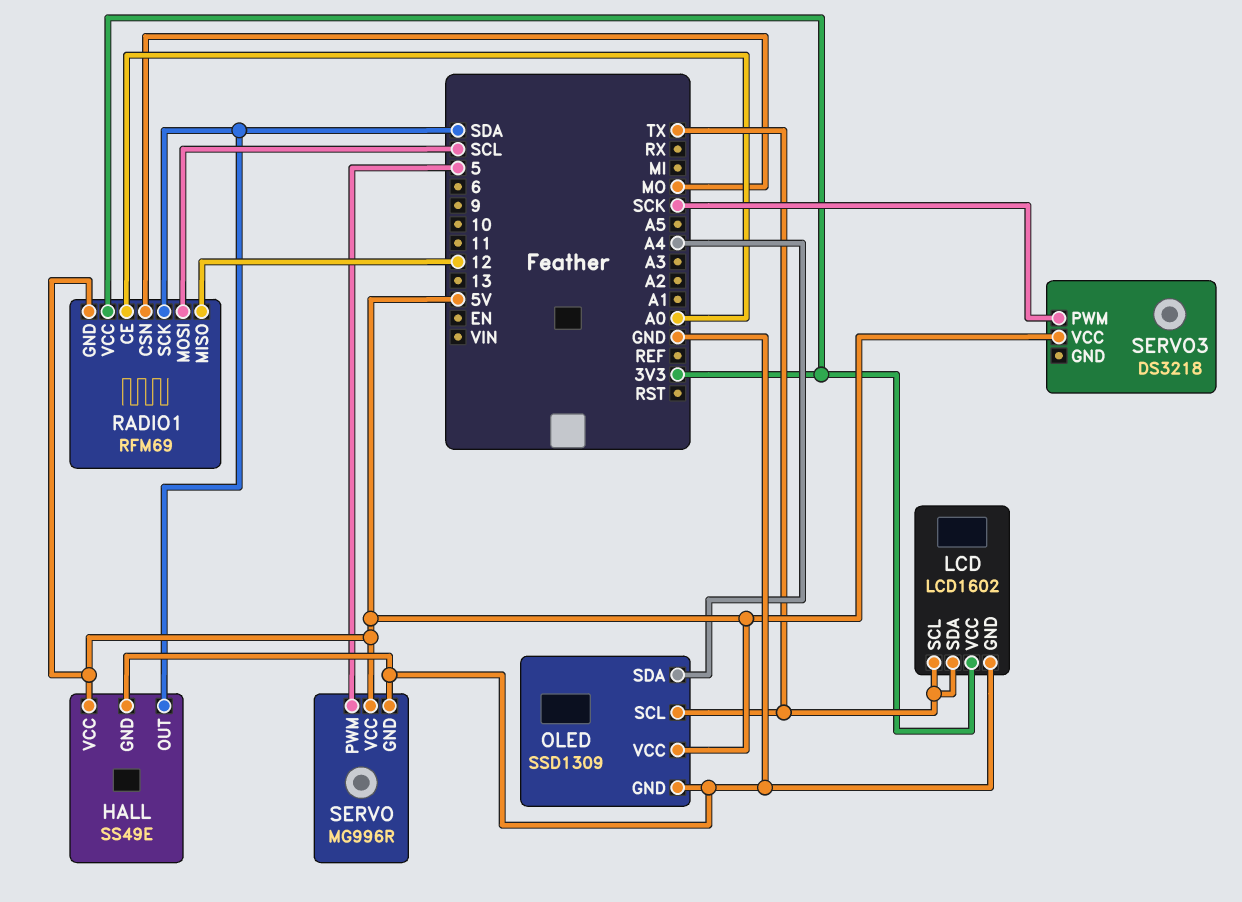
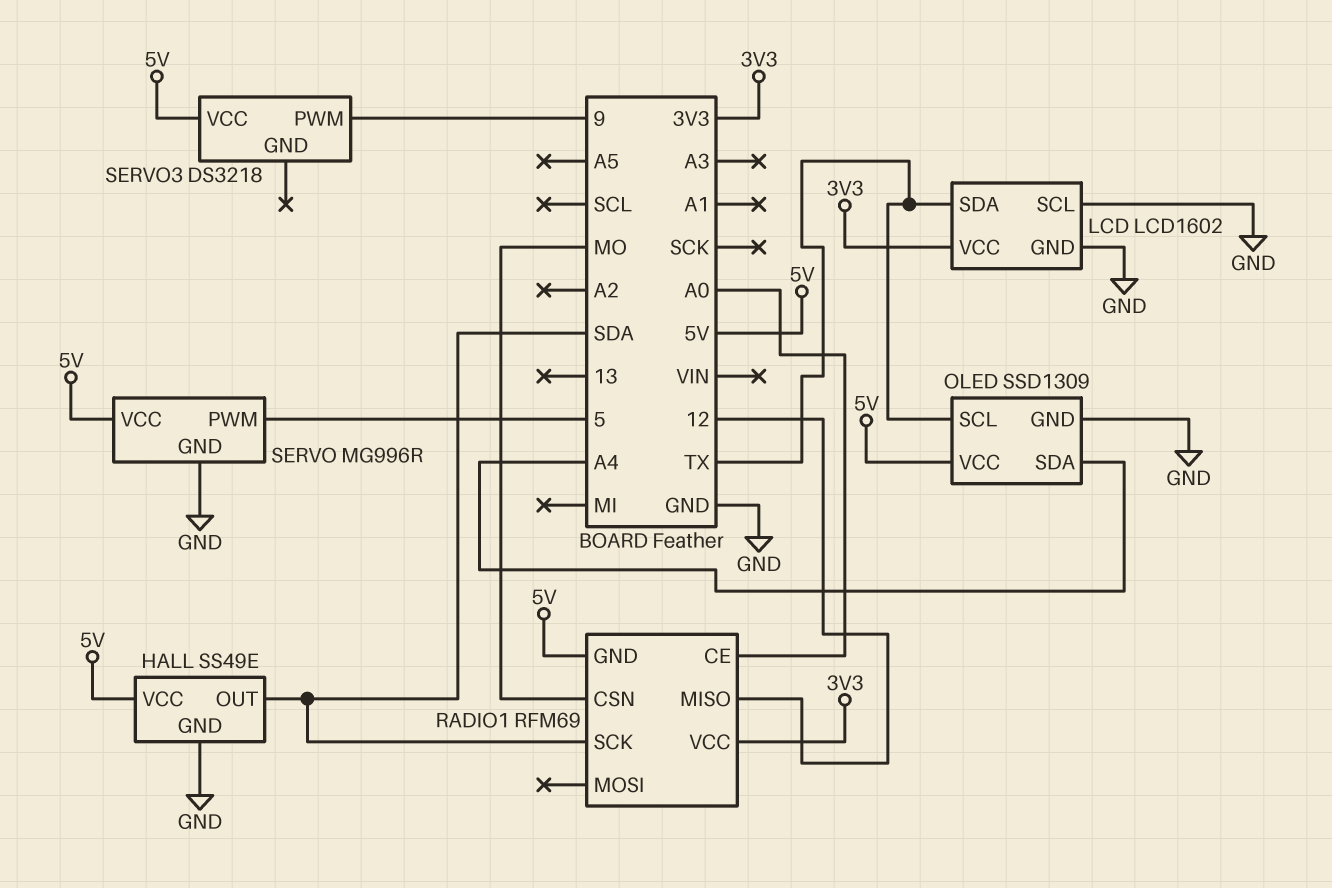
LCD pin SCL: TX -> GND
RADIO1 pin MOSI: SCL -> none
SERVO3 pin PWM: SCK -> 9

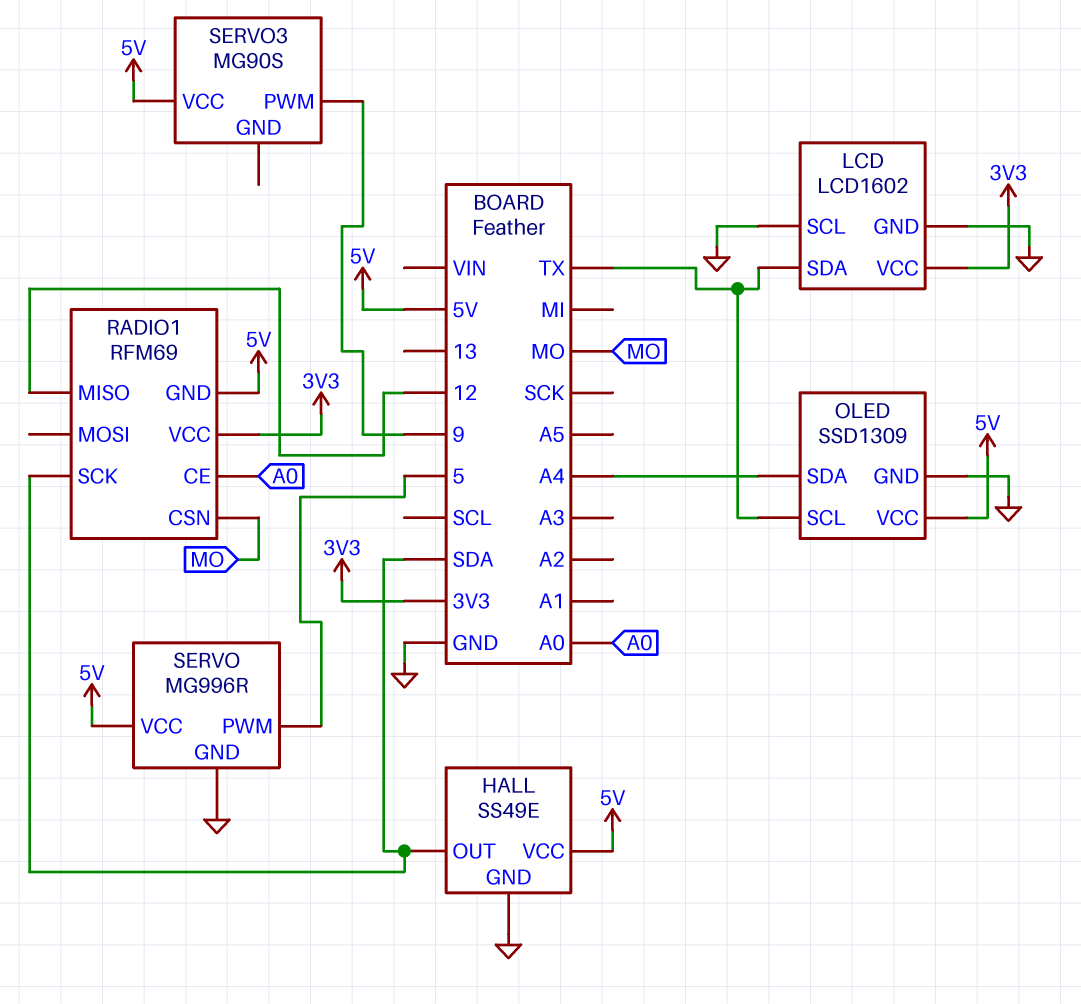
SERVO3: DS3218 -> MG90S

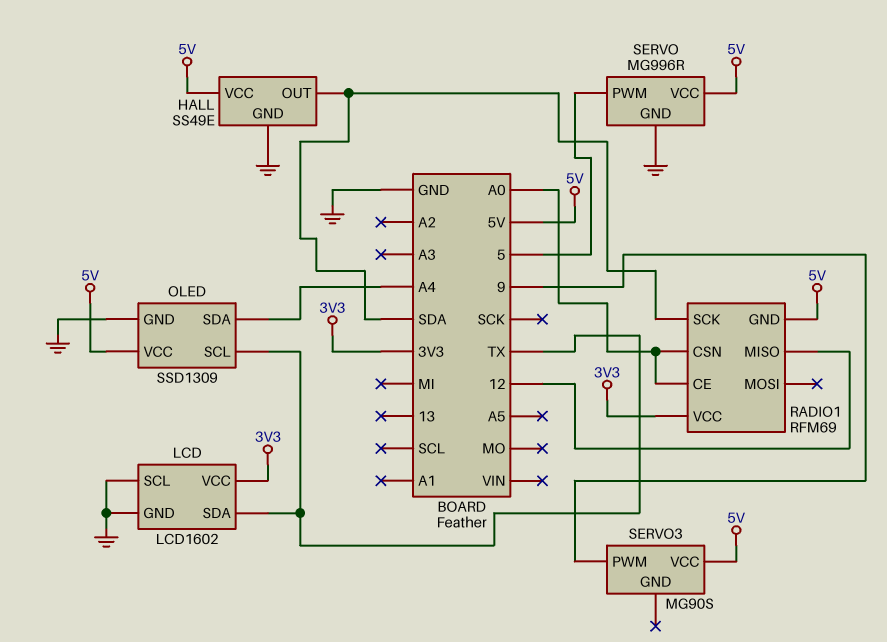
RADIO1 pin CSN: MO -> A0

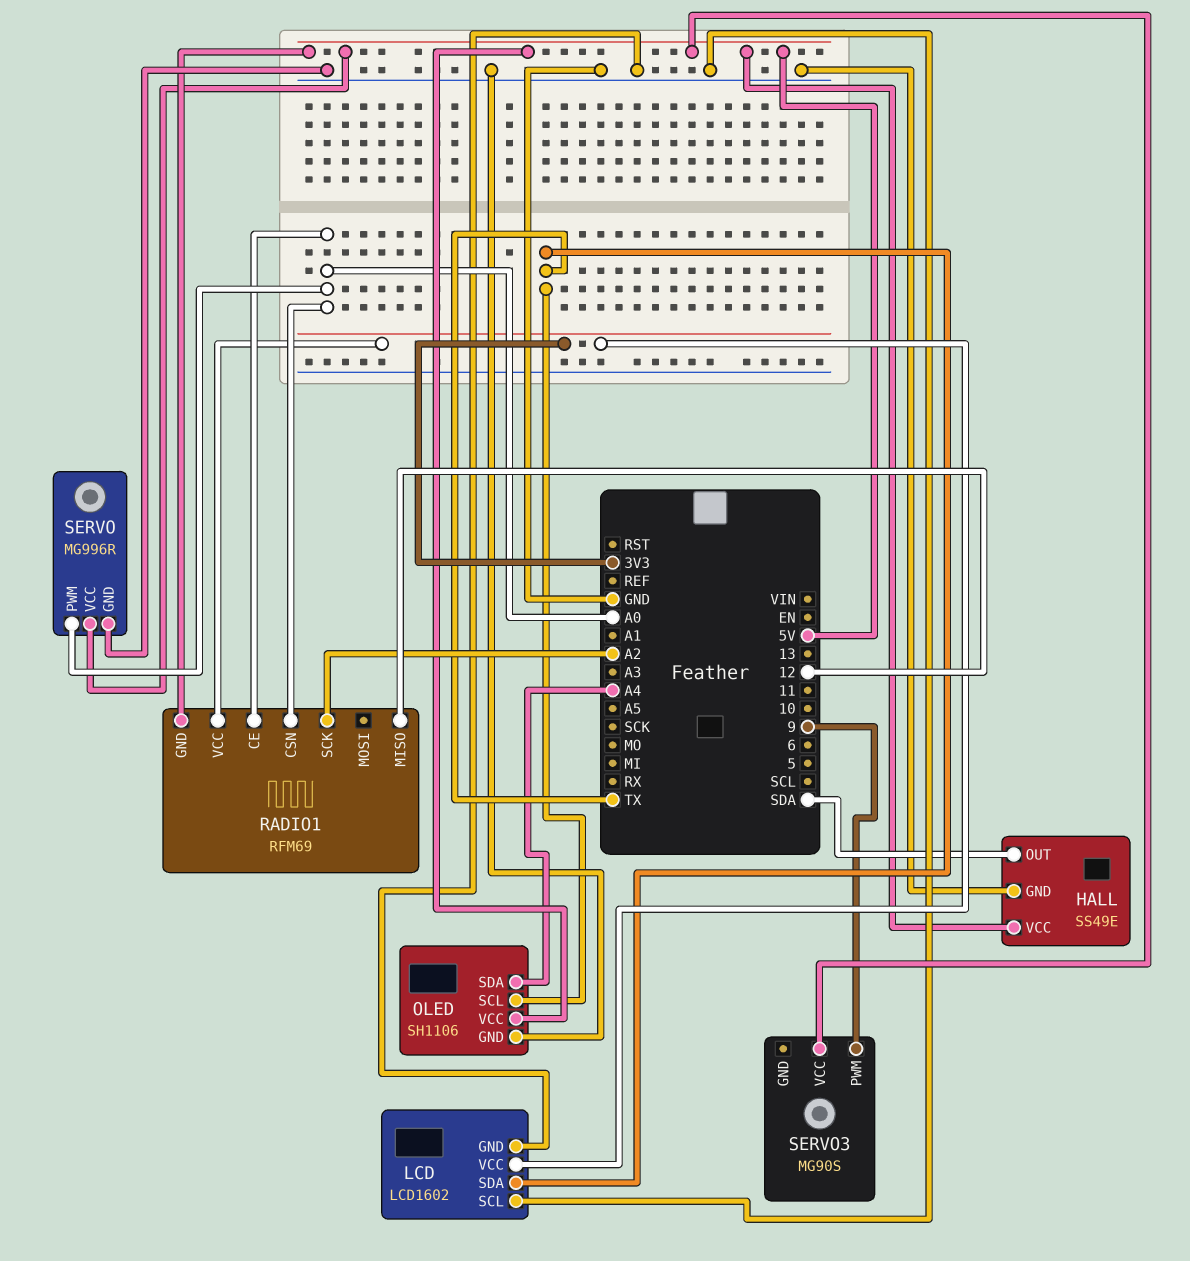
OLED: SSD1309 -> SH1106
RADIO1 pin SCK: SDA -> A2
SERVO pin PWM: 5 -> A0

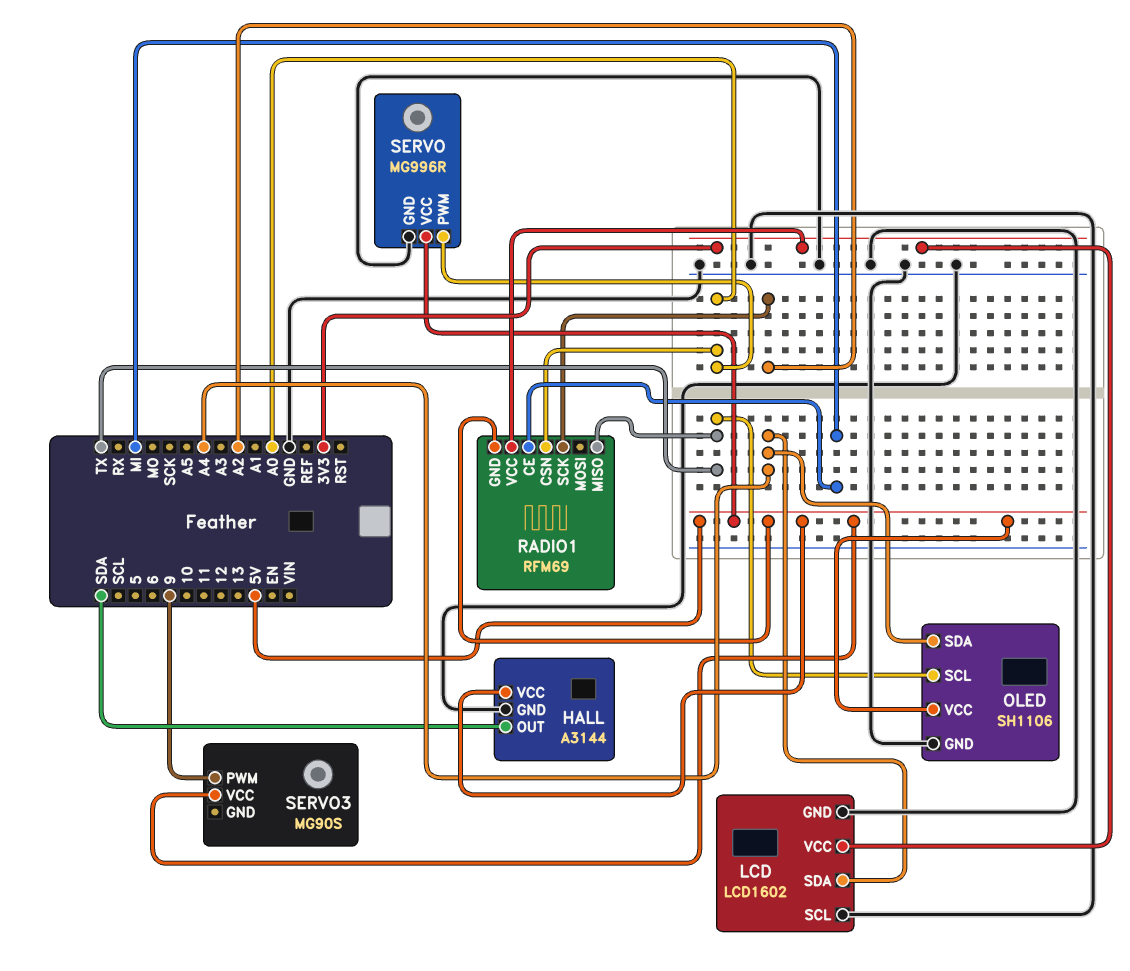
HALL: SS49E -> A3144
LCD pin SDA: TX -> A4
RADIO1 pin CE: A0 -> MI
RADIO1 pin MISO: 12 -> TX

